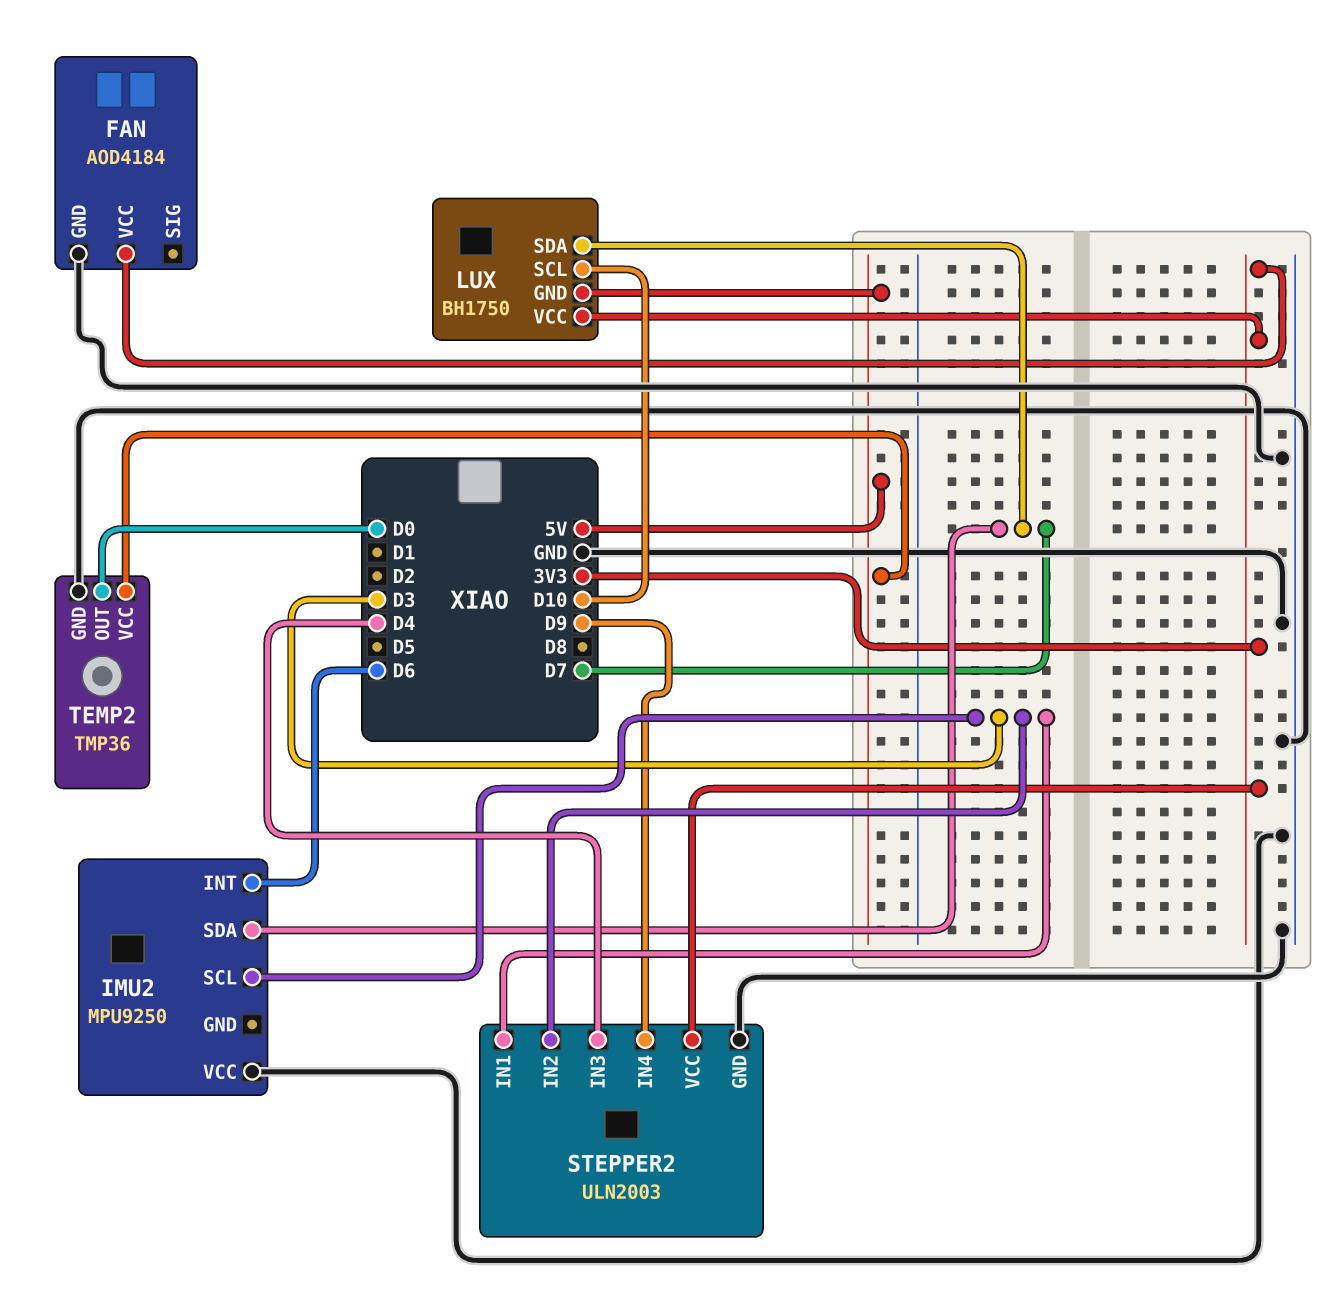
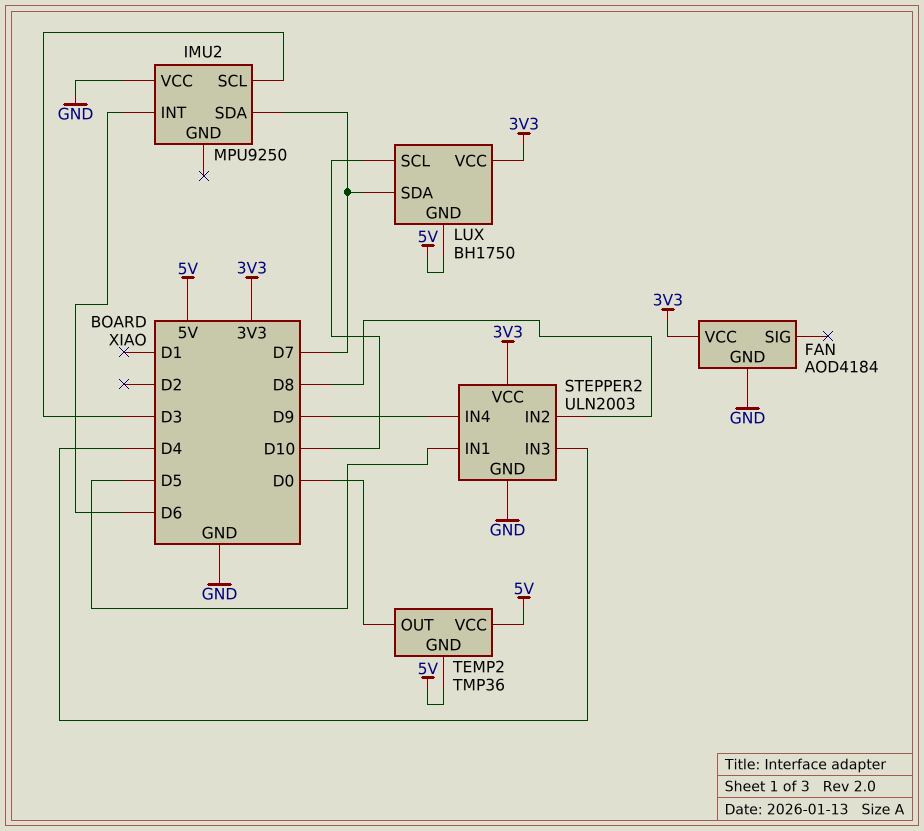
STEPPER2 pin IN1: D3 -> D5
STEPPER2 pin IN2: D3 -> D8
TEMP2 pin GND: GND -> 5V

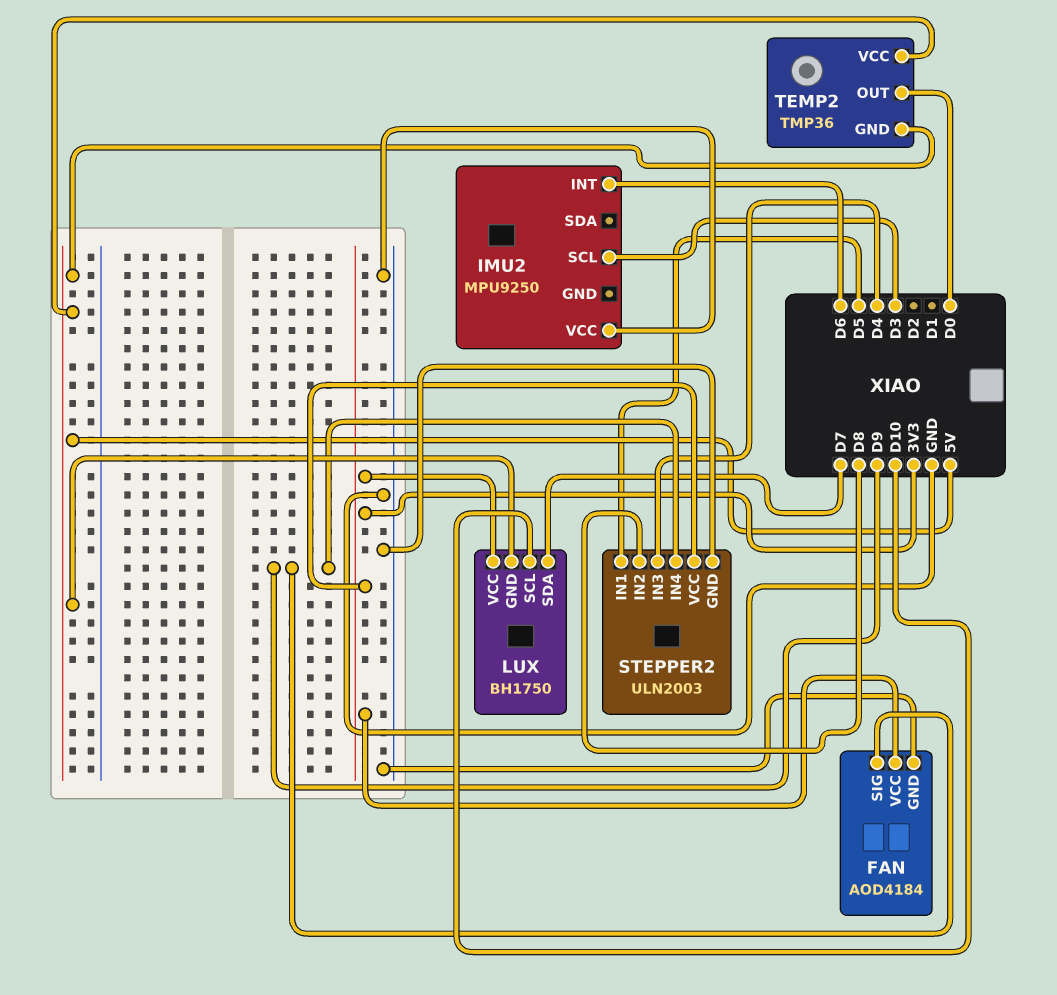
FAN pin SIG: none -> D9
IMU2 pin SDA: D7 -> none

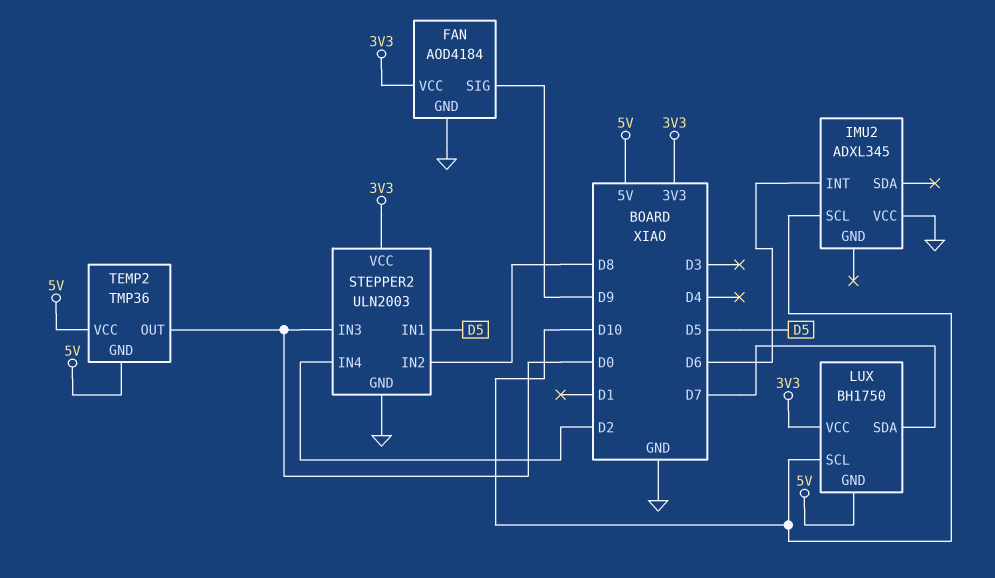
IMU2: MPU9250 -> ADXL345
IMU2 pin SCL: D3 -> D10
STEPPER2 pin IN3: D4 -> D0
STEPPER2 pin IN4: D9 -> D2

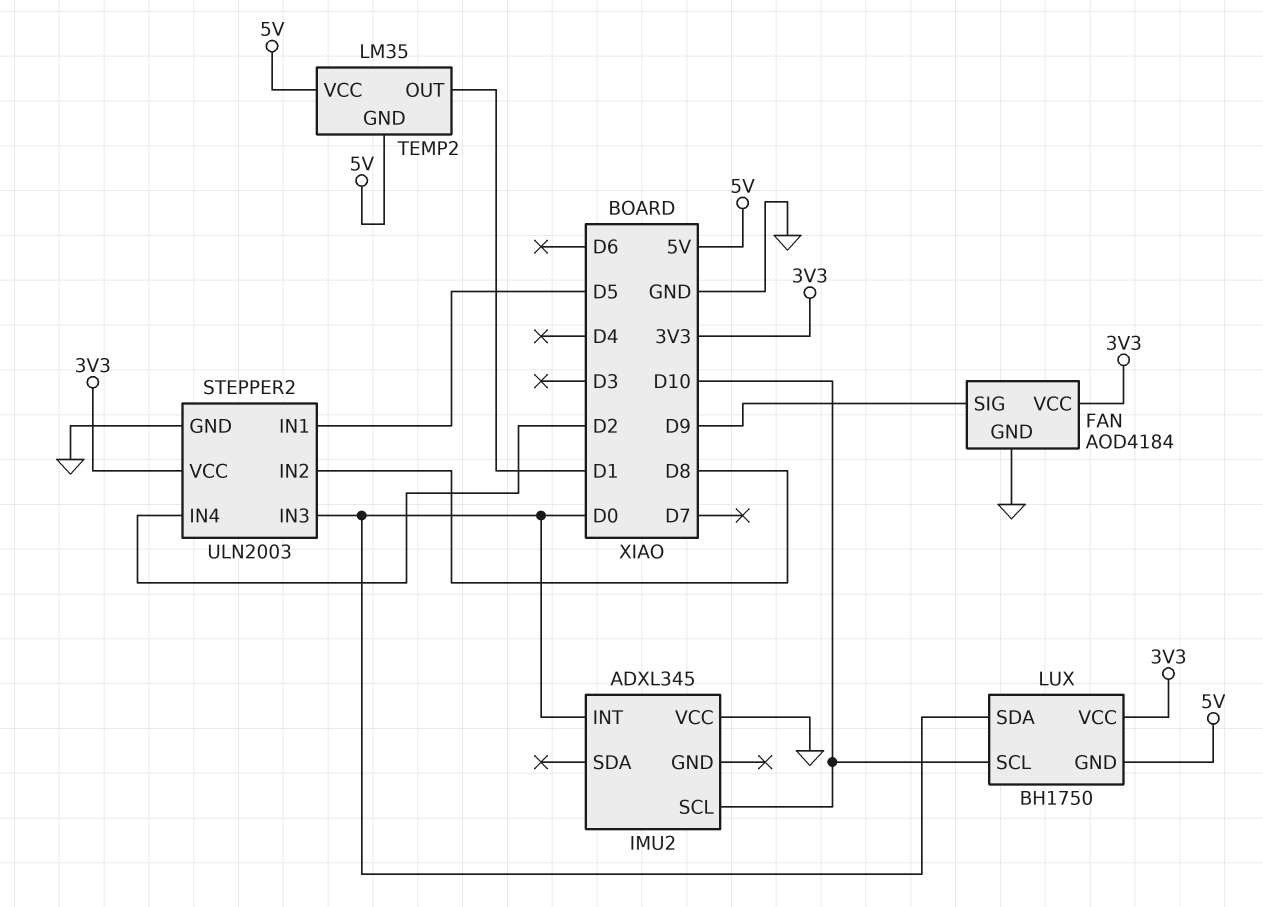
IMU2 pin INT: D6 -> D0
LUX pin SDA: D7 -> D0
TEMP2: TMP36 -> LM35
TEMP2 pin OUT: D0 -> D1

